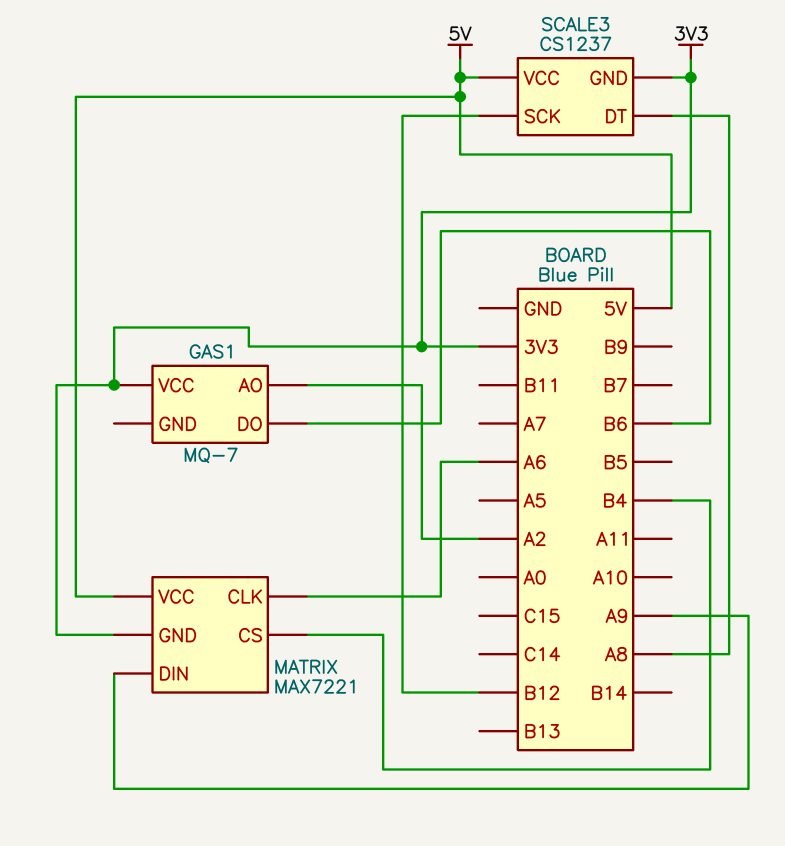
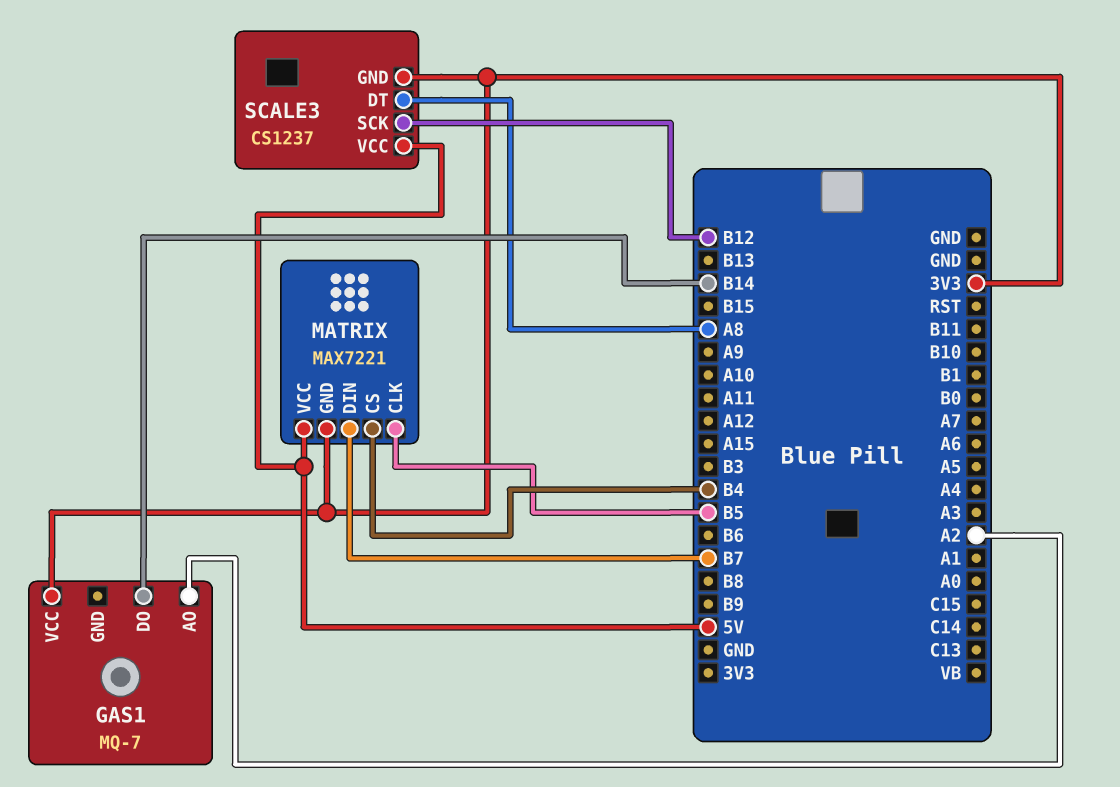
GAS1 pin DO: B6 -> B14
MATRIX pin CLK: A6 -> B5
MATRIX pin DIN: A9 -> B7

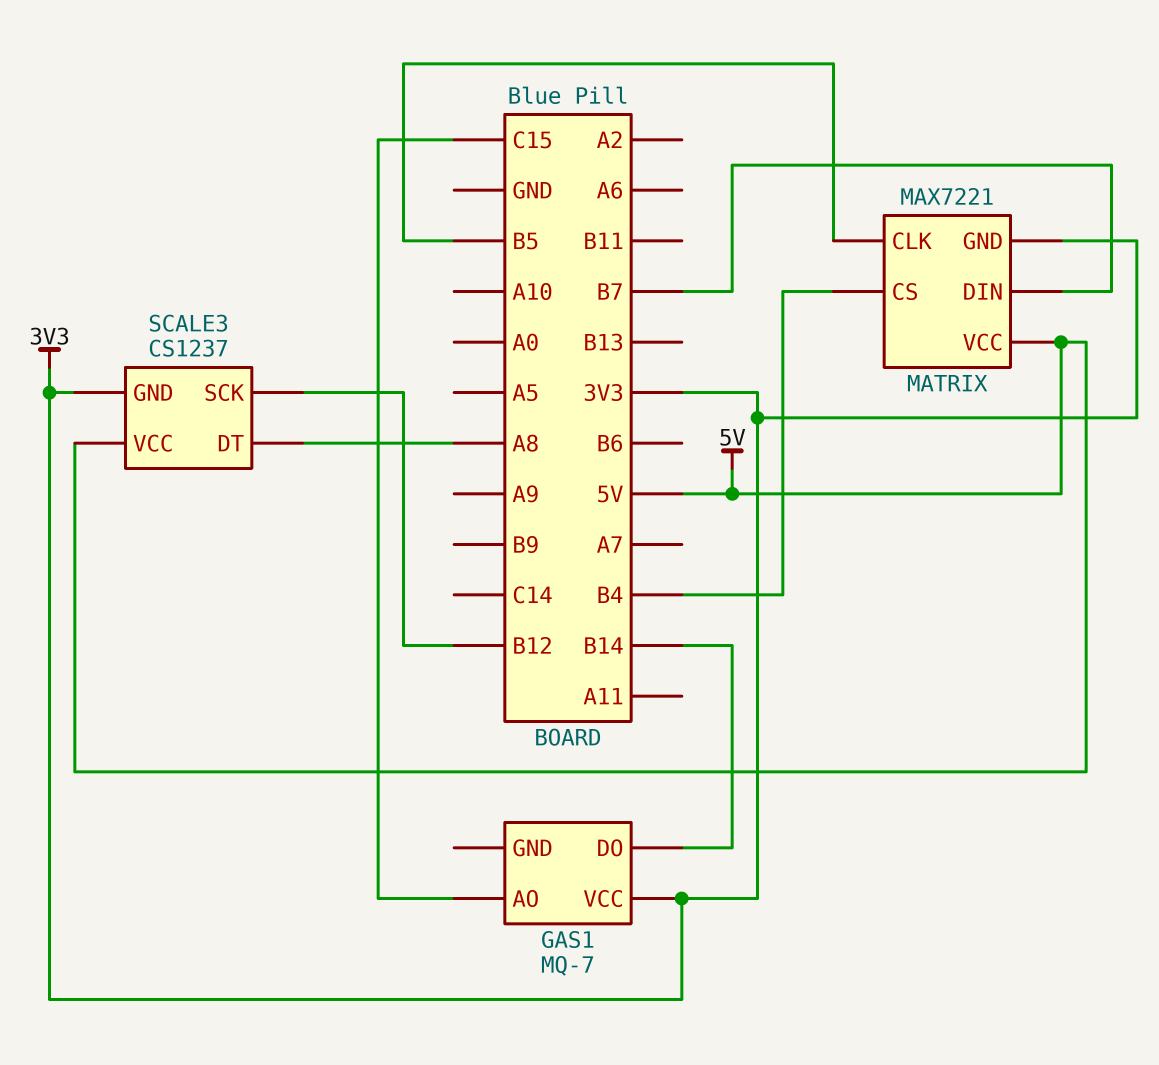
GAS1 pin AO: A2 -> C15

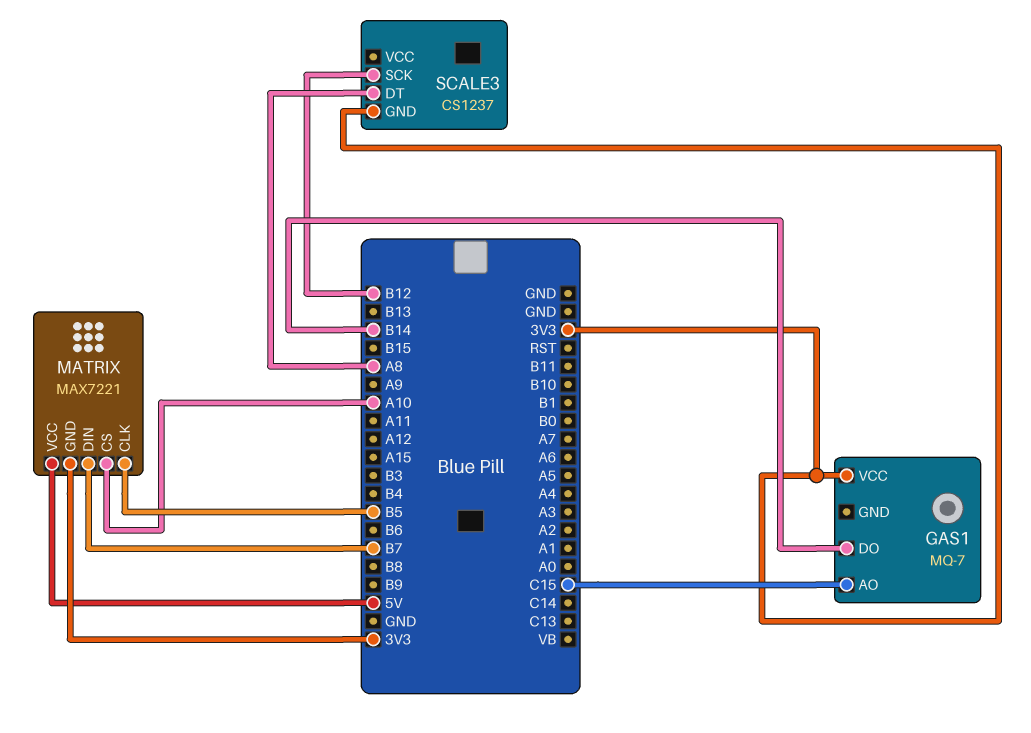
MATRIX pin CS: B4 -> A10
SCALE3 pin VCC: 5V -> none

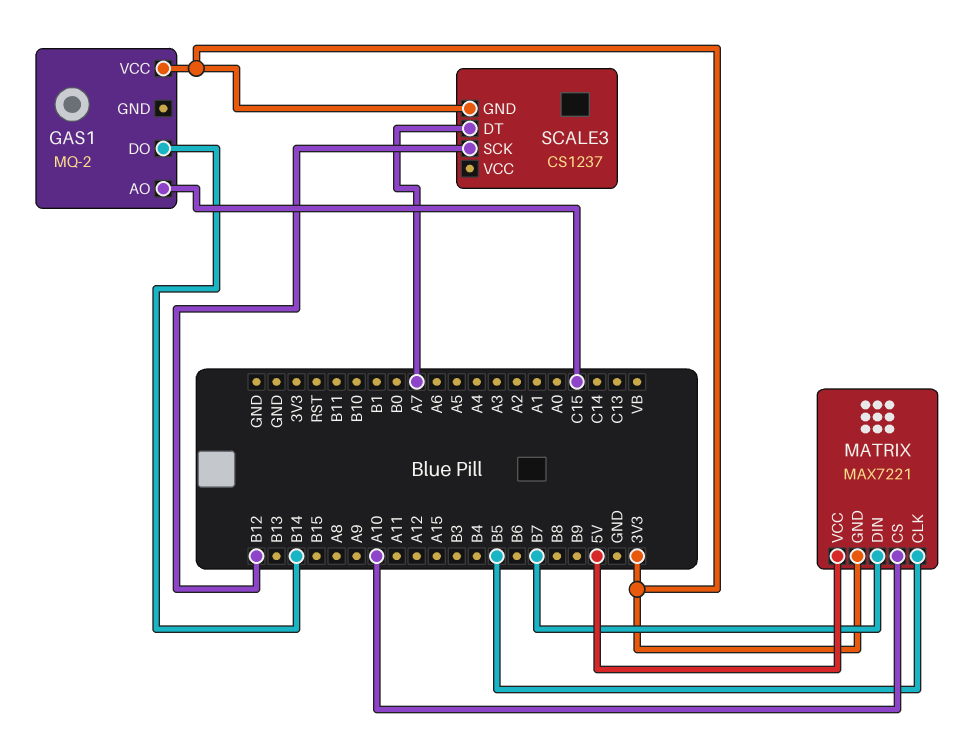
GAS1: MQ-7 -> MQ-2
SCALE3 pin DT: A8 -> A7

